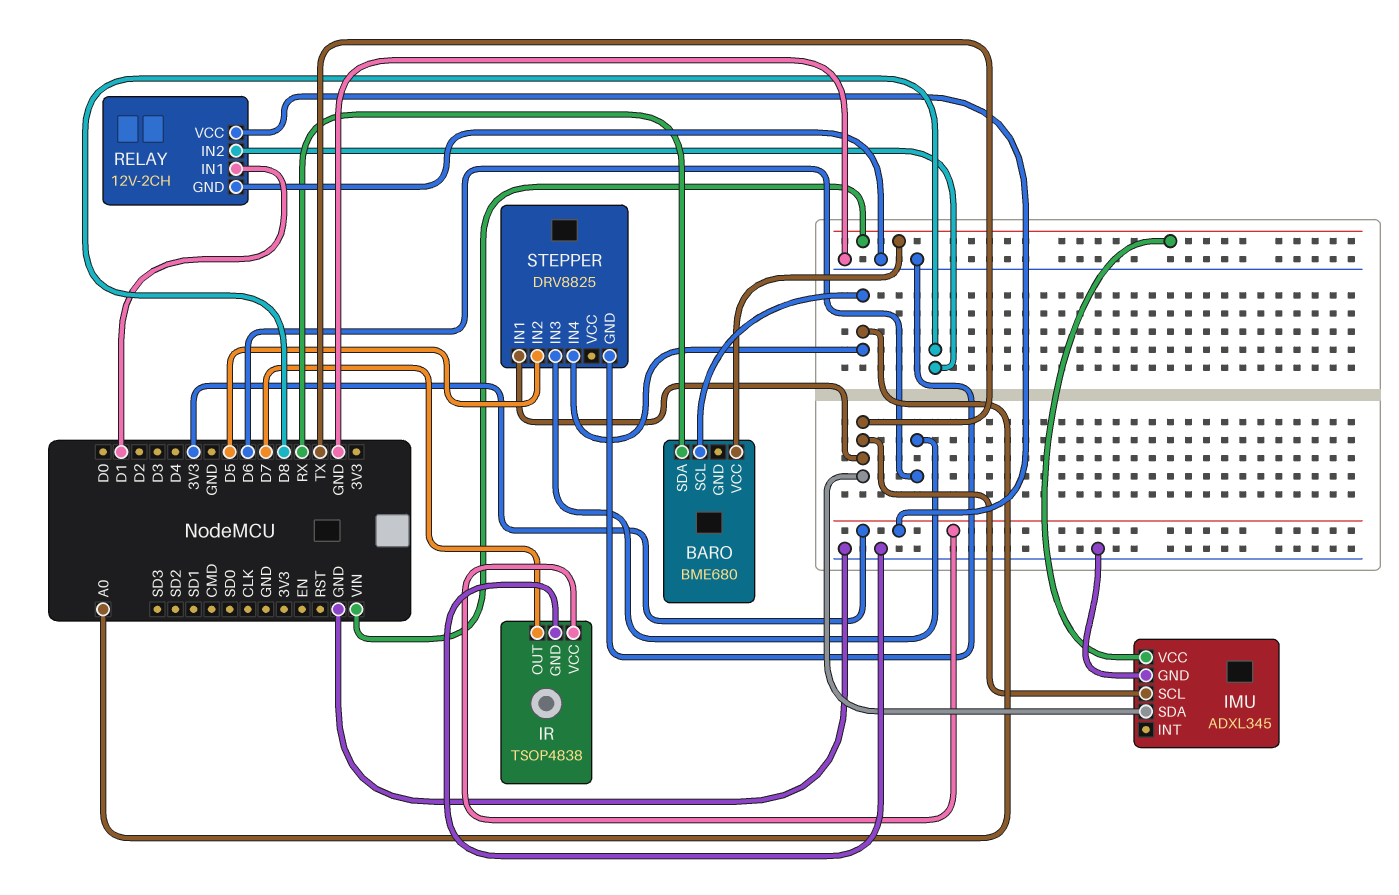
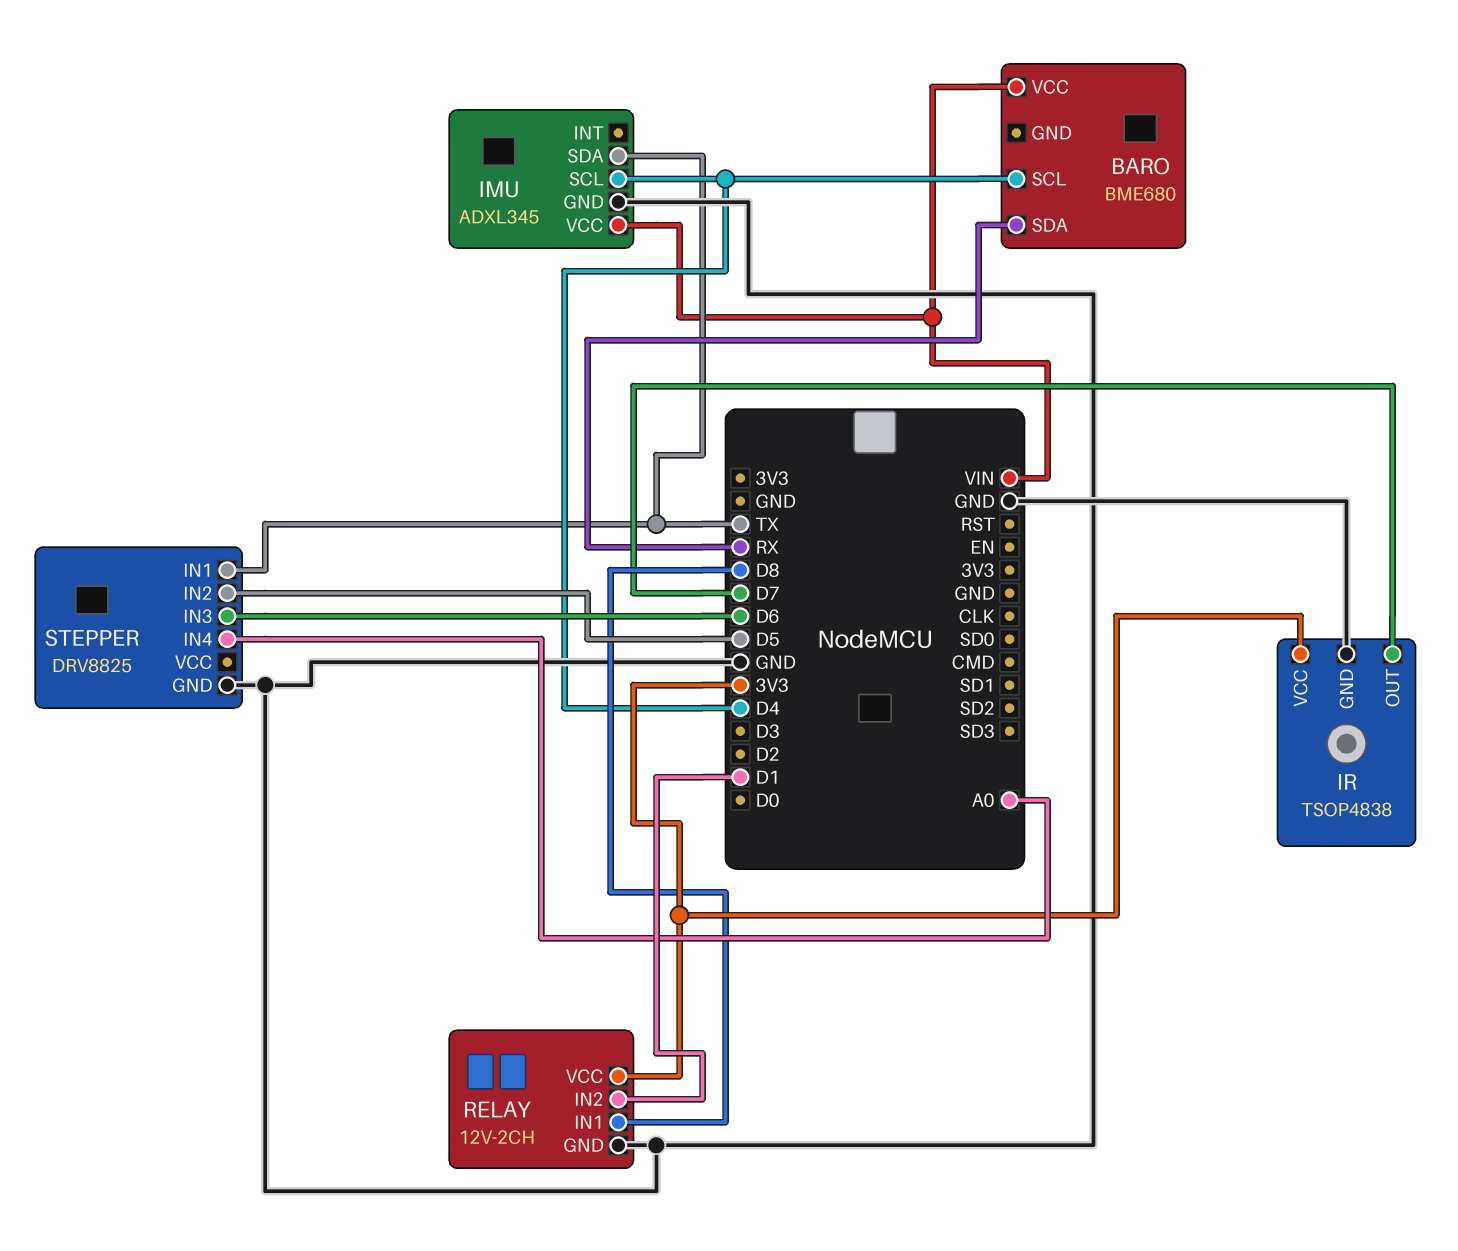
BARO pin SCL: A0 -> D4
IMU pin SCL: TX -> D4
RELAY pin IN1: D1 -> D8
RELAY pin IN2: D8 -> D1

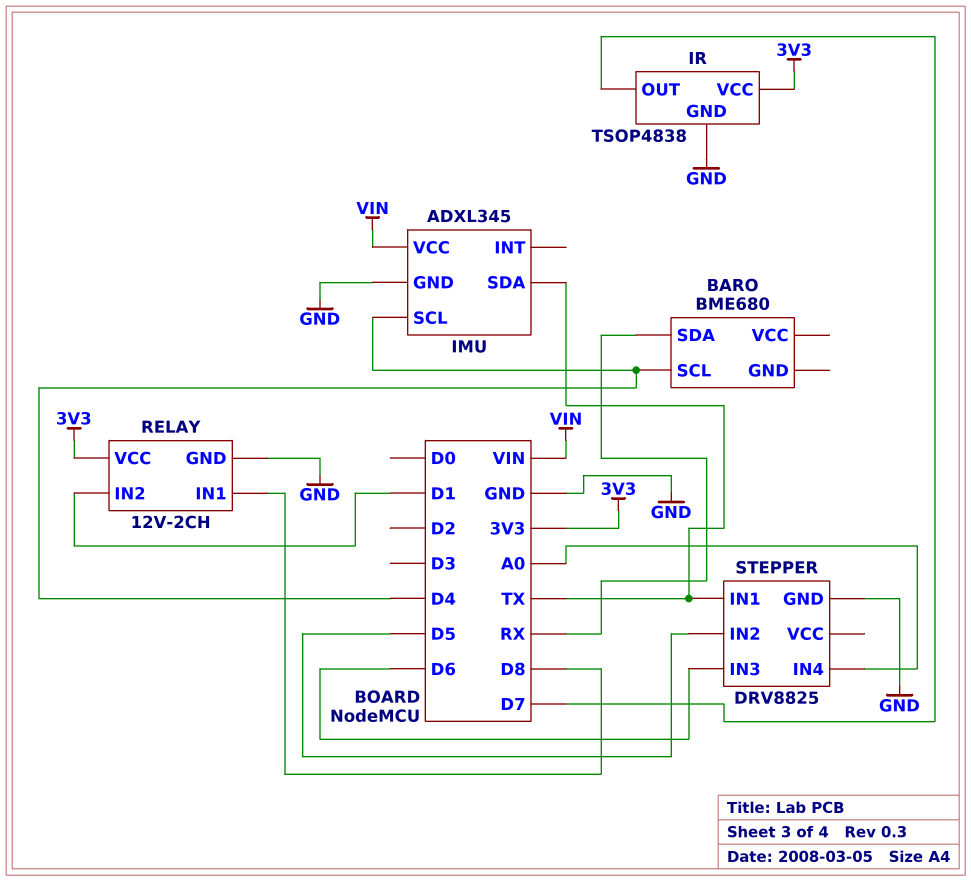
BARO pin VCC: VIN -> none

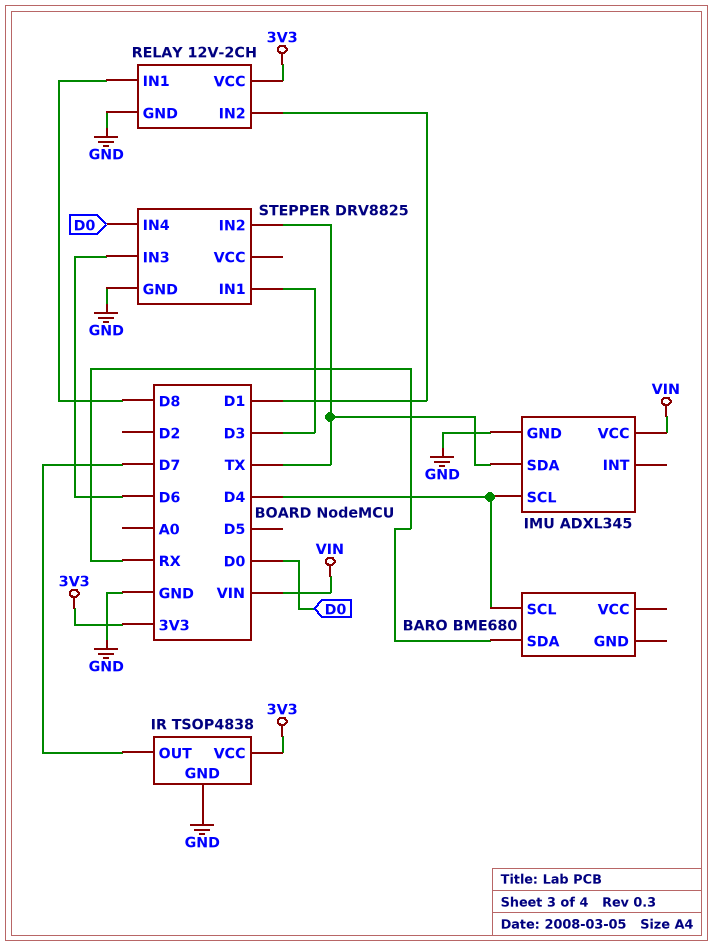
STEPPER pin IN1: TX -> D3
STEPPER pin IN2: D5 -> TX
STEPPER pin IN4: A0 -> D0

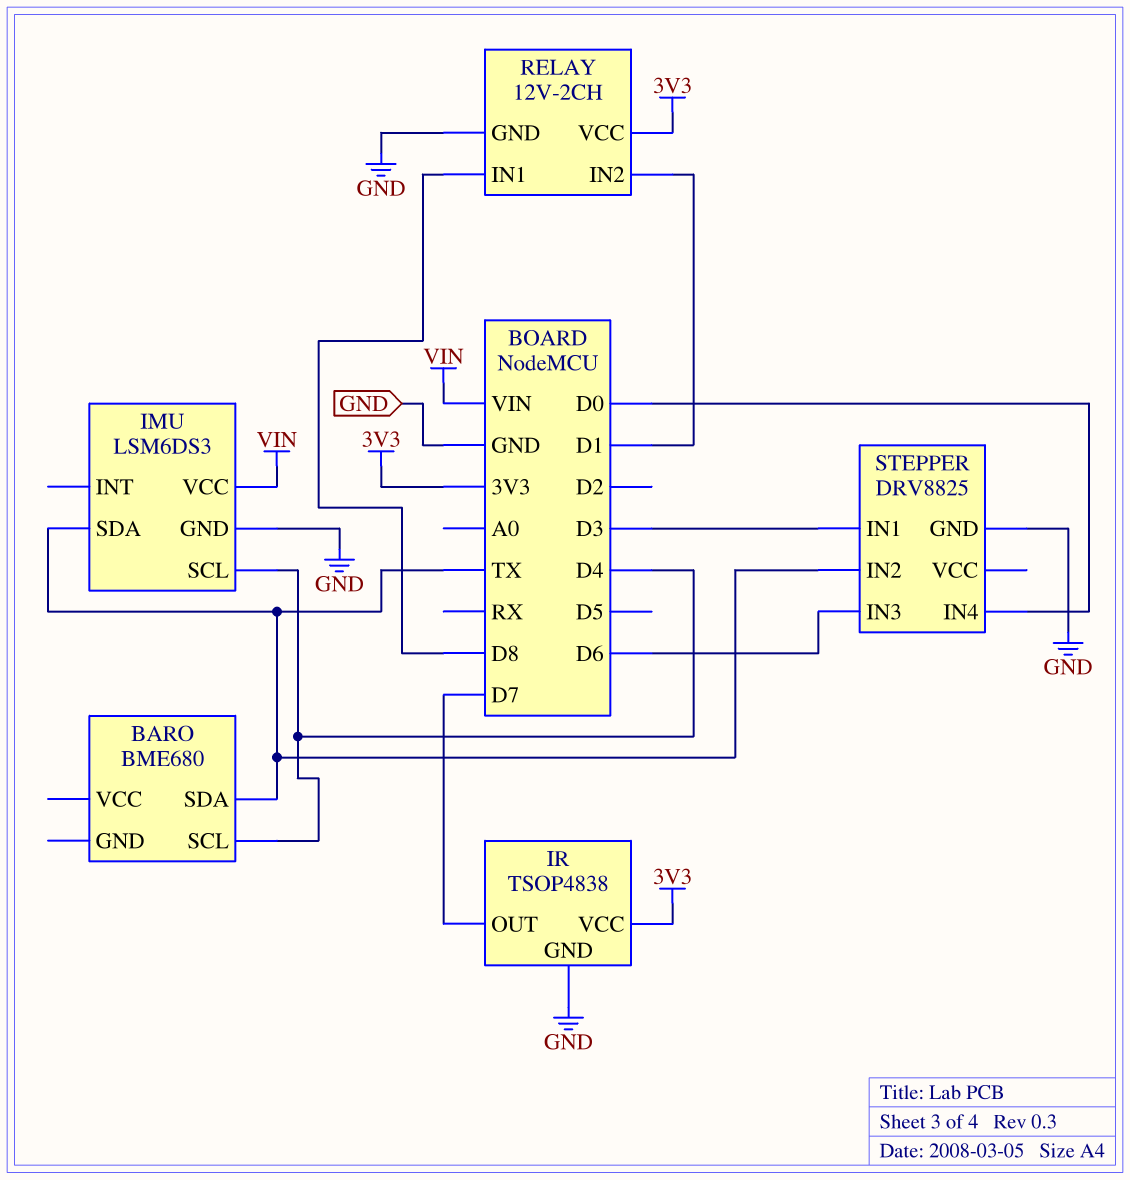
BARO pin SDA: RX -> TX
IMU: ADXL345 -> LSM6DS3

